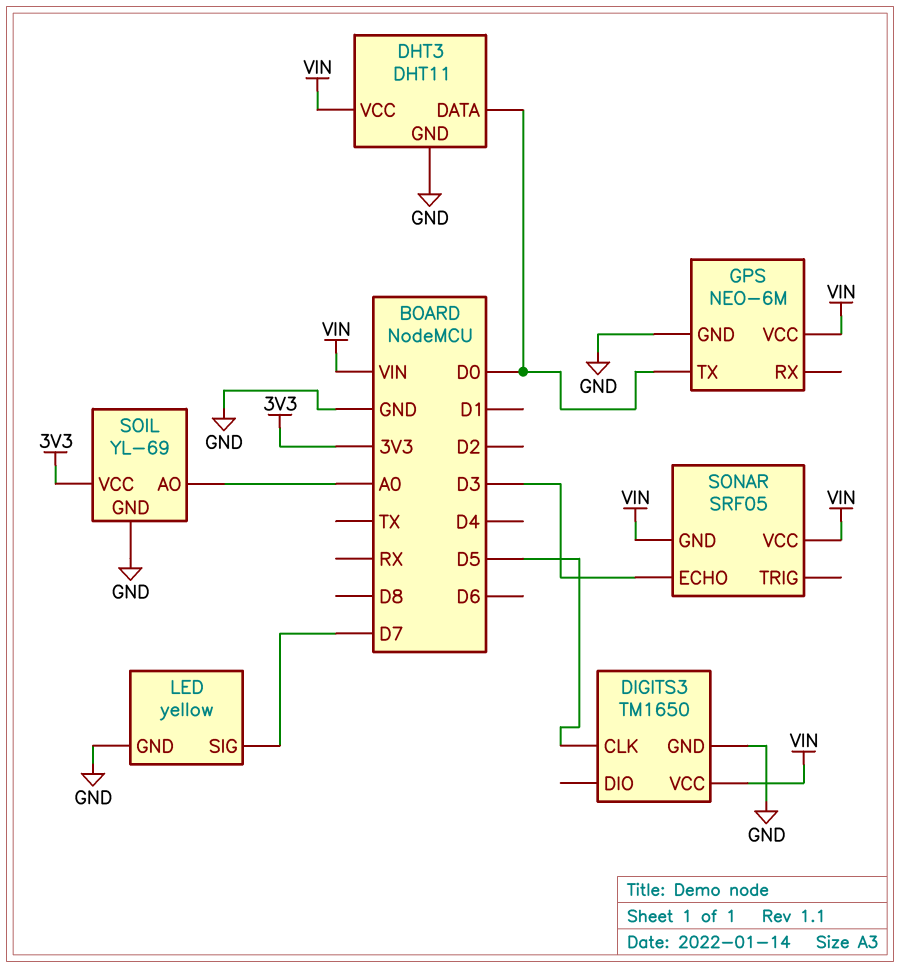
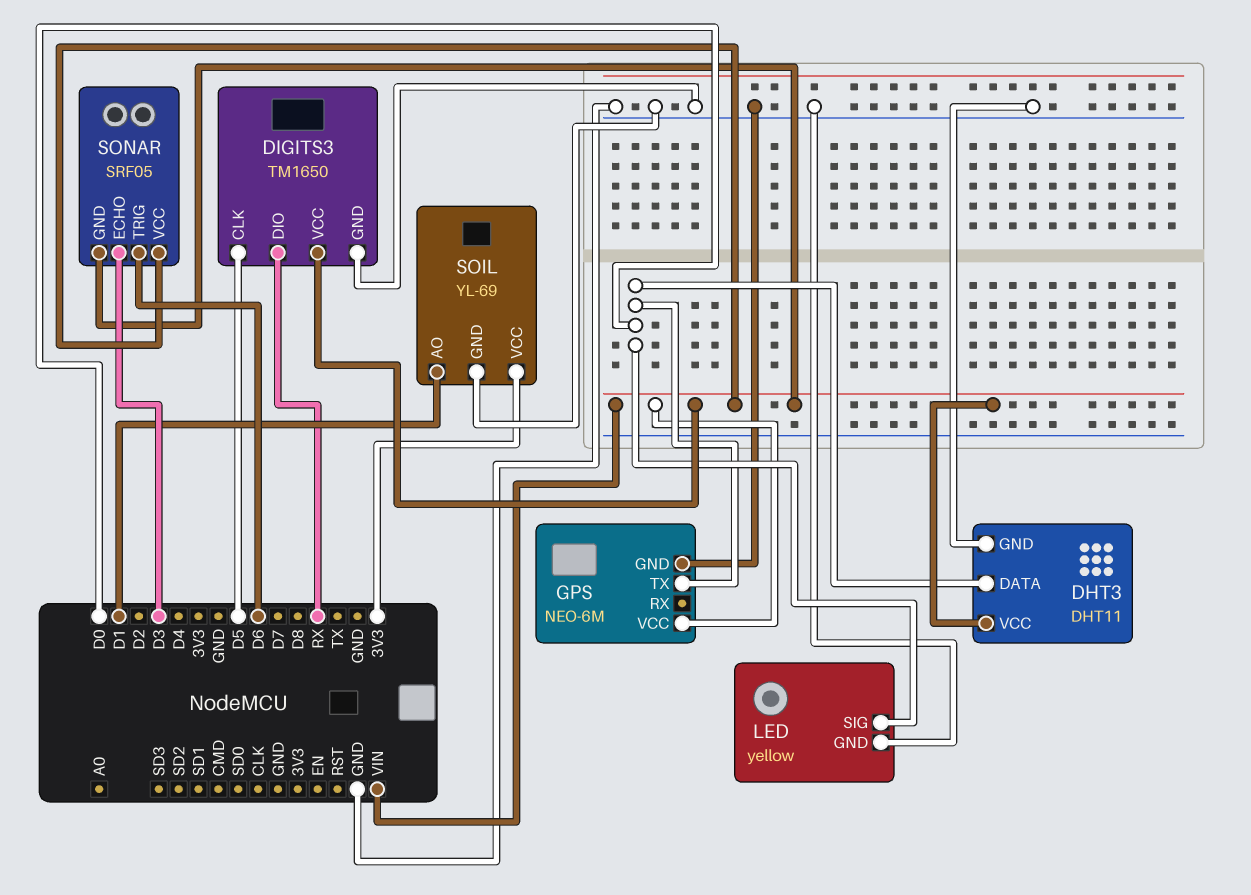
DIGITS3 pin DIO: none -> RX
LED pin SIG: D7 -> D0
SOIL pin AO: A0 -> D1
SONAR pin TRIG: none -> D6

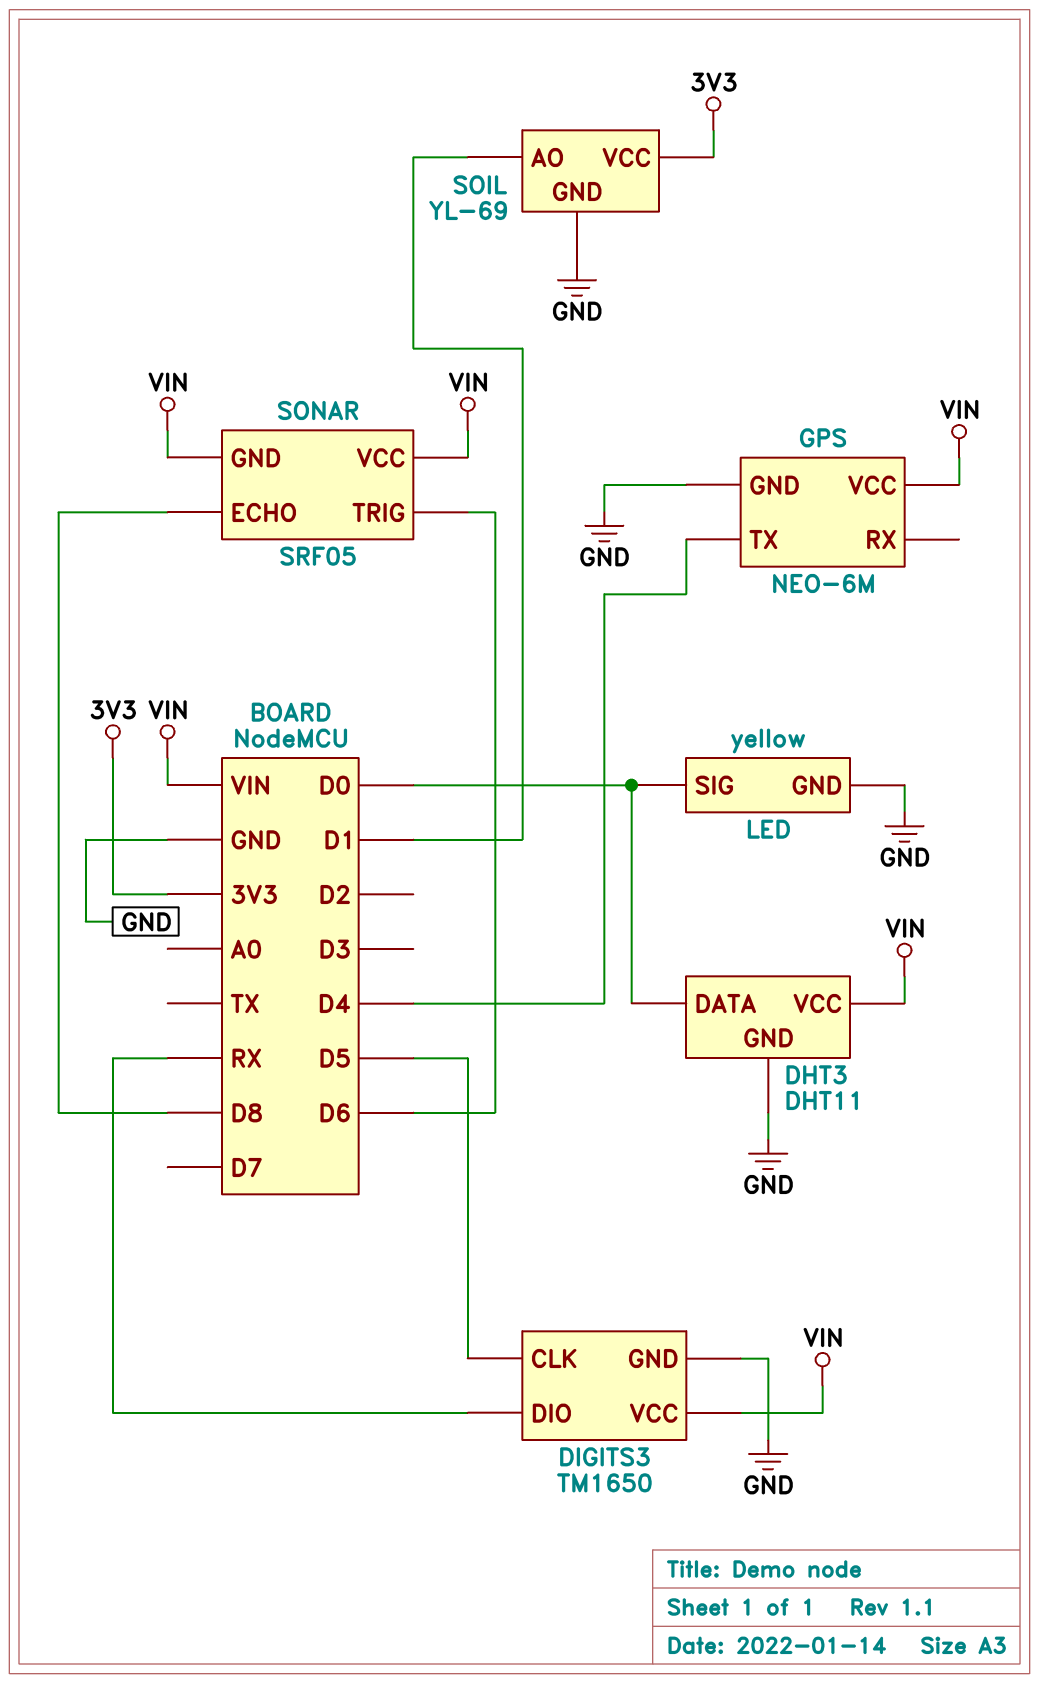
GPS pin TX: D0 -> D4
SONAR pin ECHO: D3 -> D8

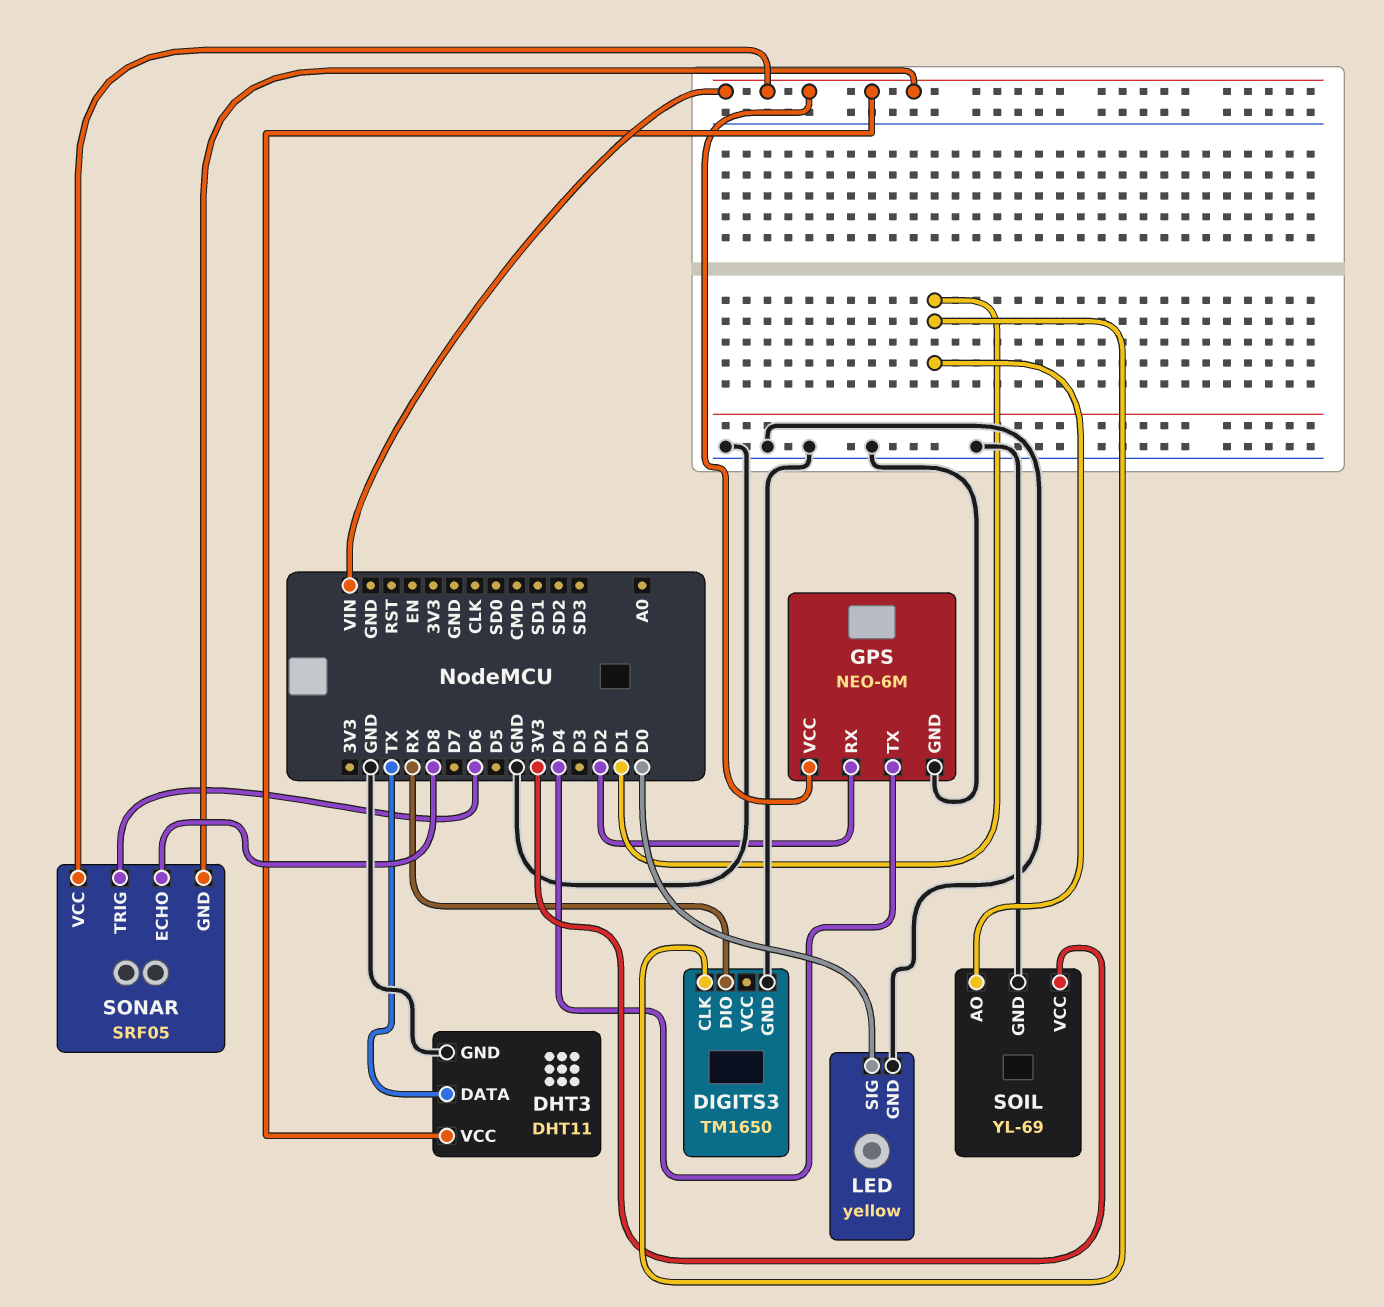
DHT3 pin DATA: D0 -> TX
DIGITS3 pin CLK: D5 -> D1
DIGITS3 pin VCC: VIN -> none
GPS pin RX: none -> D2

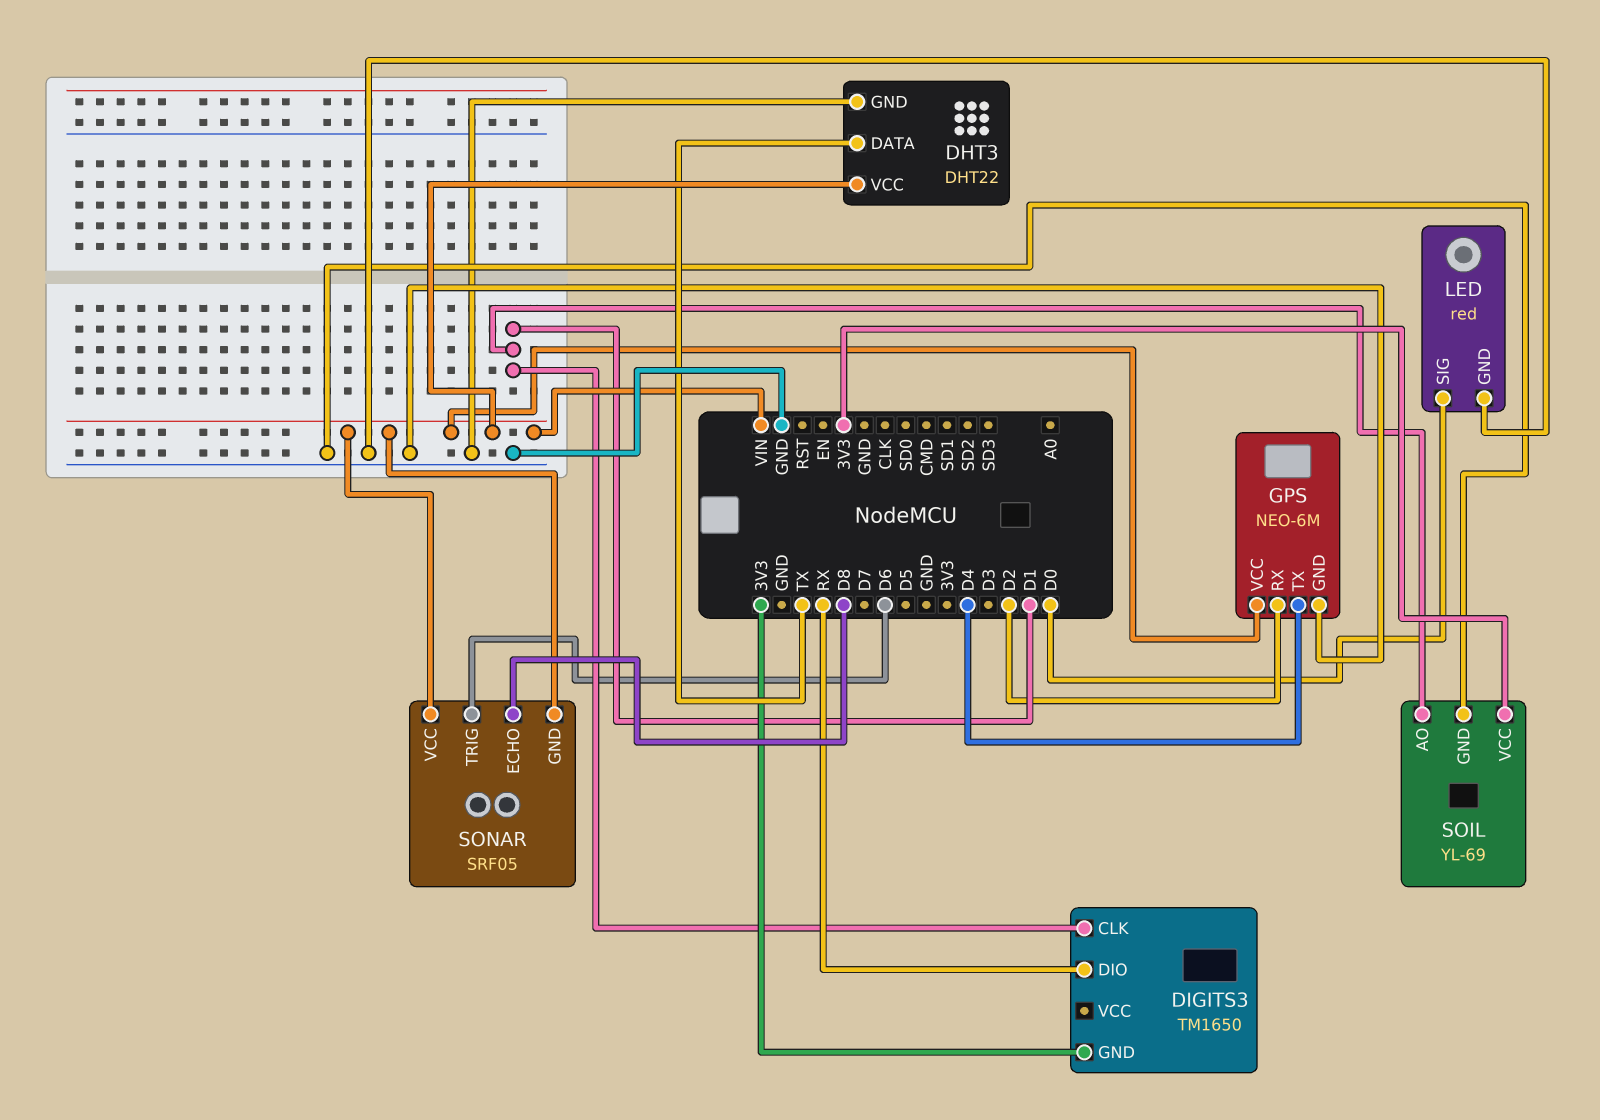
DHT3: DHT11 -> DHT22
DIGITS3 pin GND: GND -> 3V3
LED: yellow -> red

